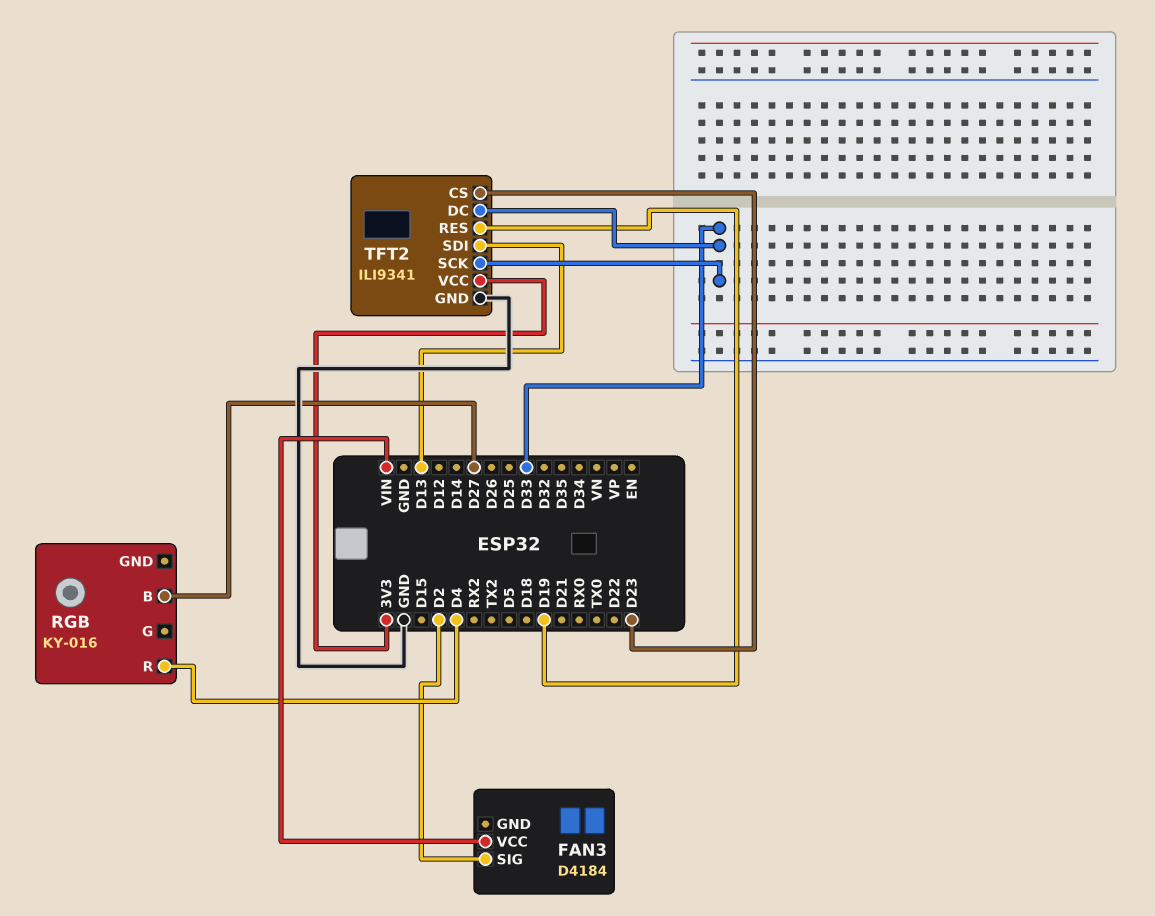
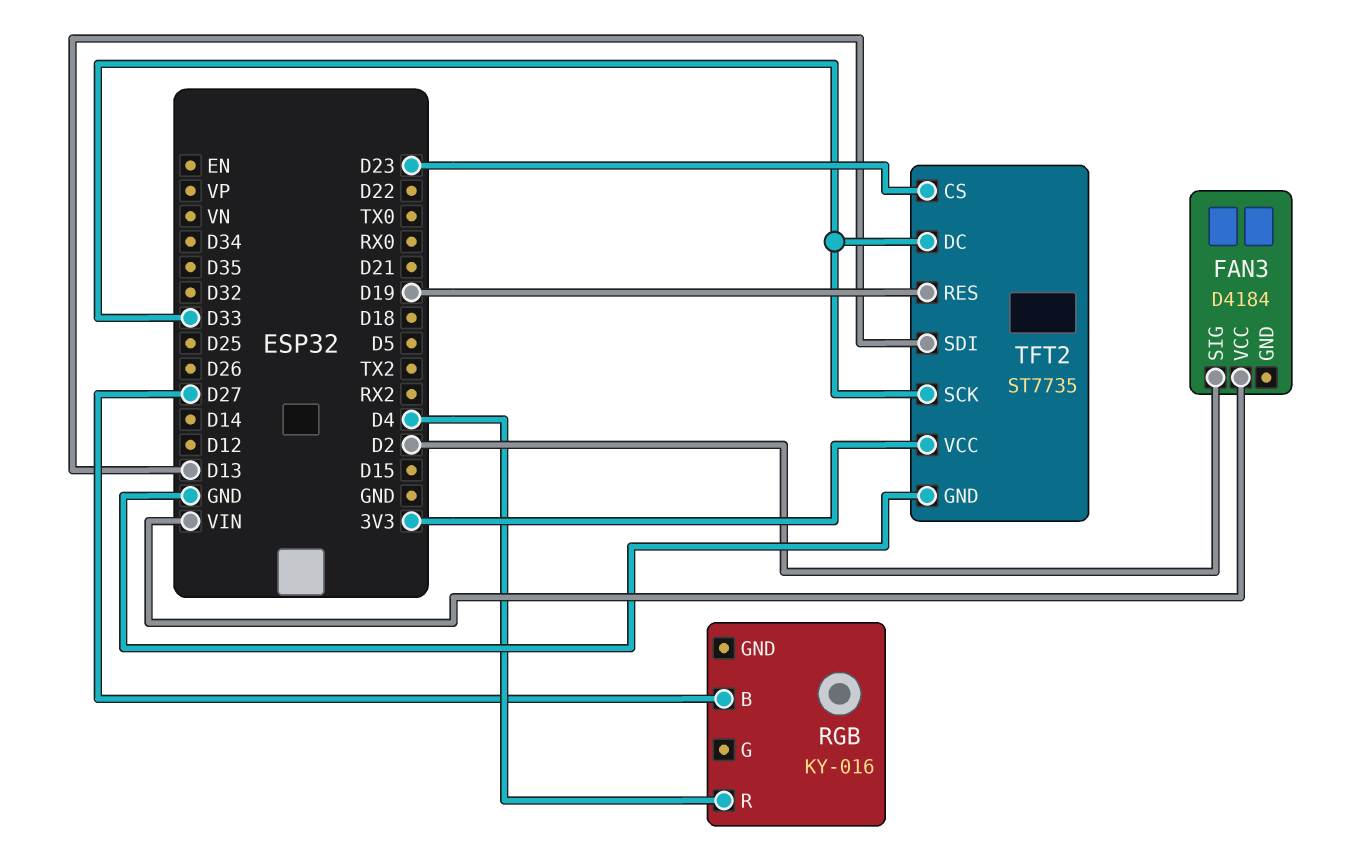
TFT2: ILI9341 -> ST7735

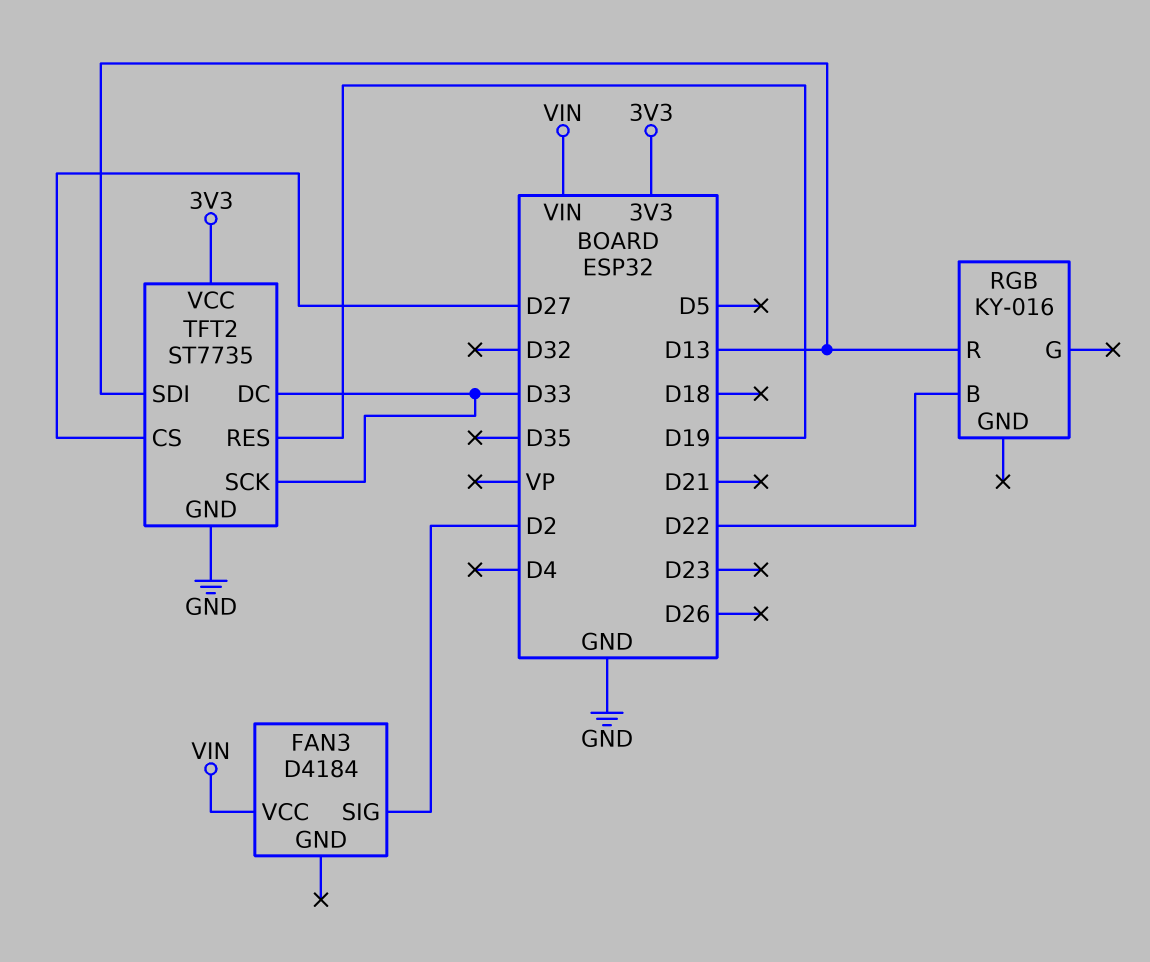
RGB pin B: D27 -> D22
RGB pin R: D4 -> D13
TFT2 pin CS: D23 -> D27

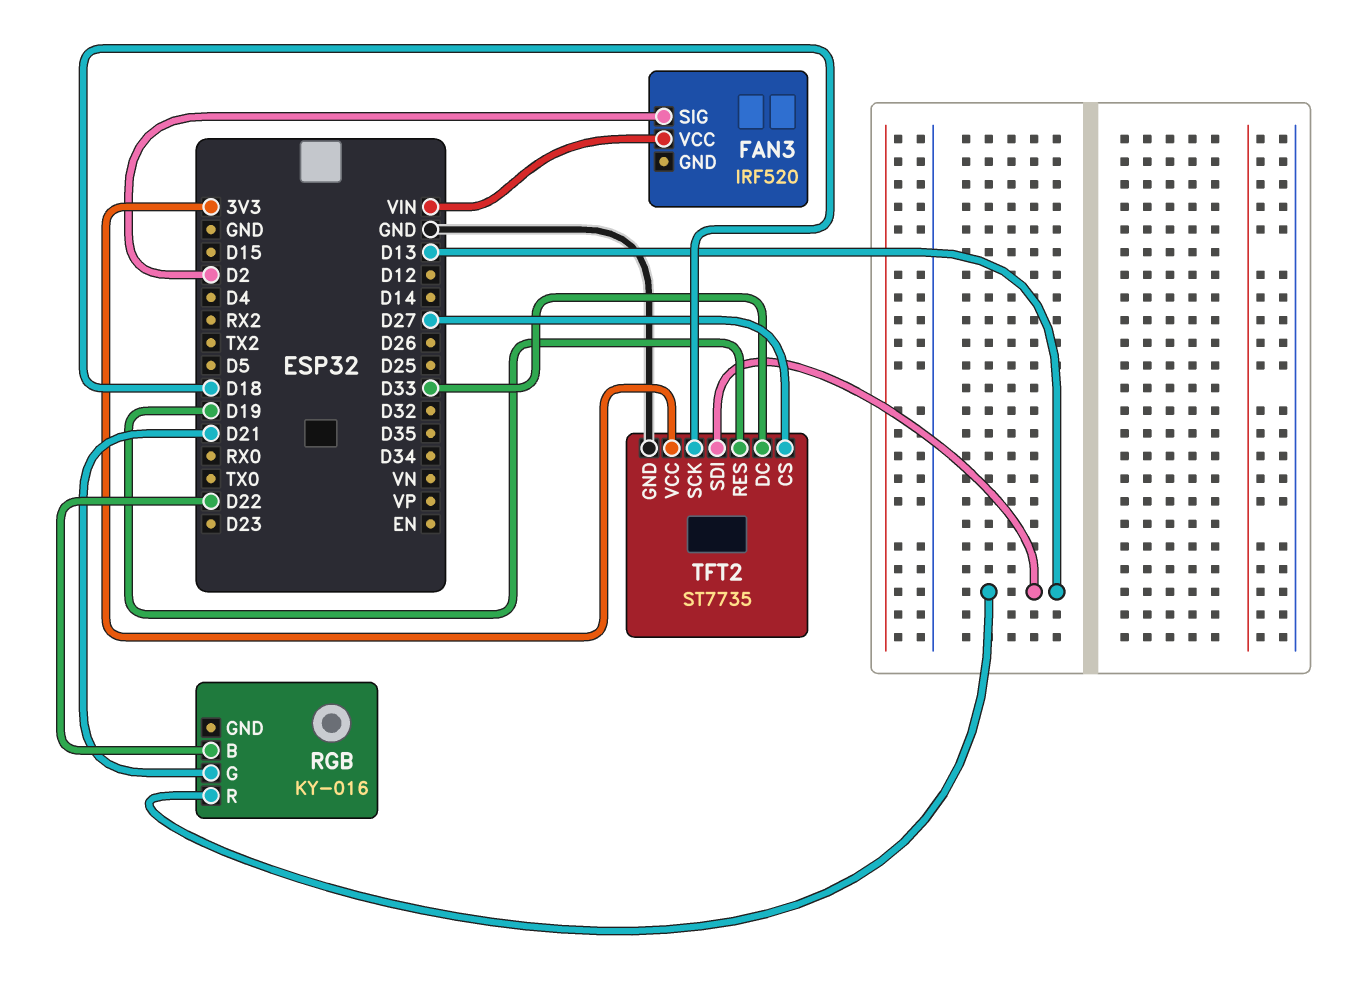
FAN3: D4184 -> IRF520
RGB pin G: none -> D21
TFT2 pin SCK: D33 -> D18

